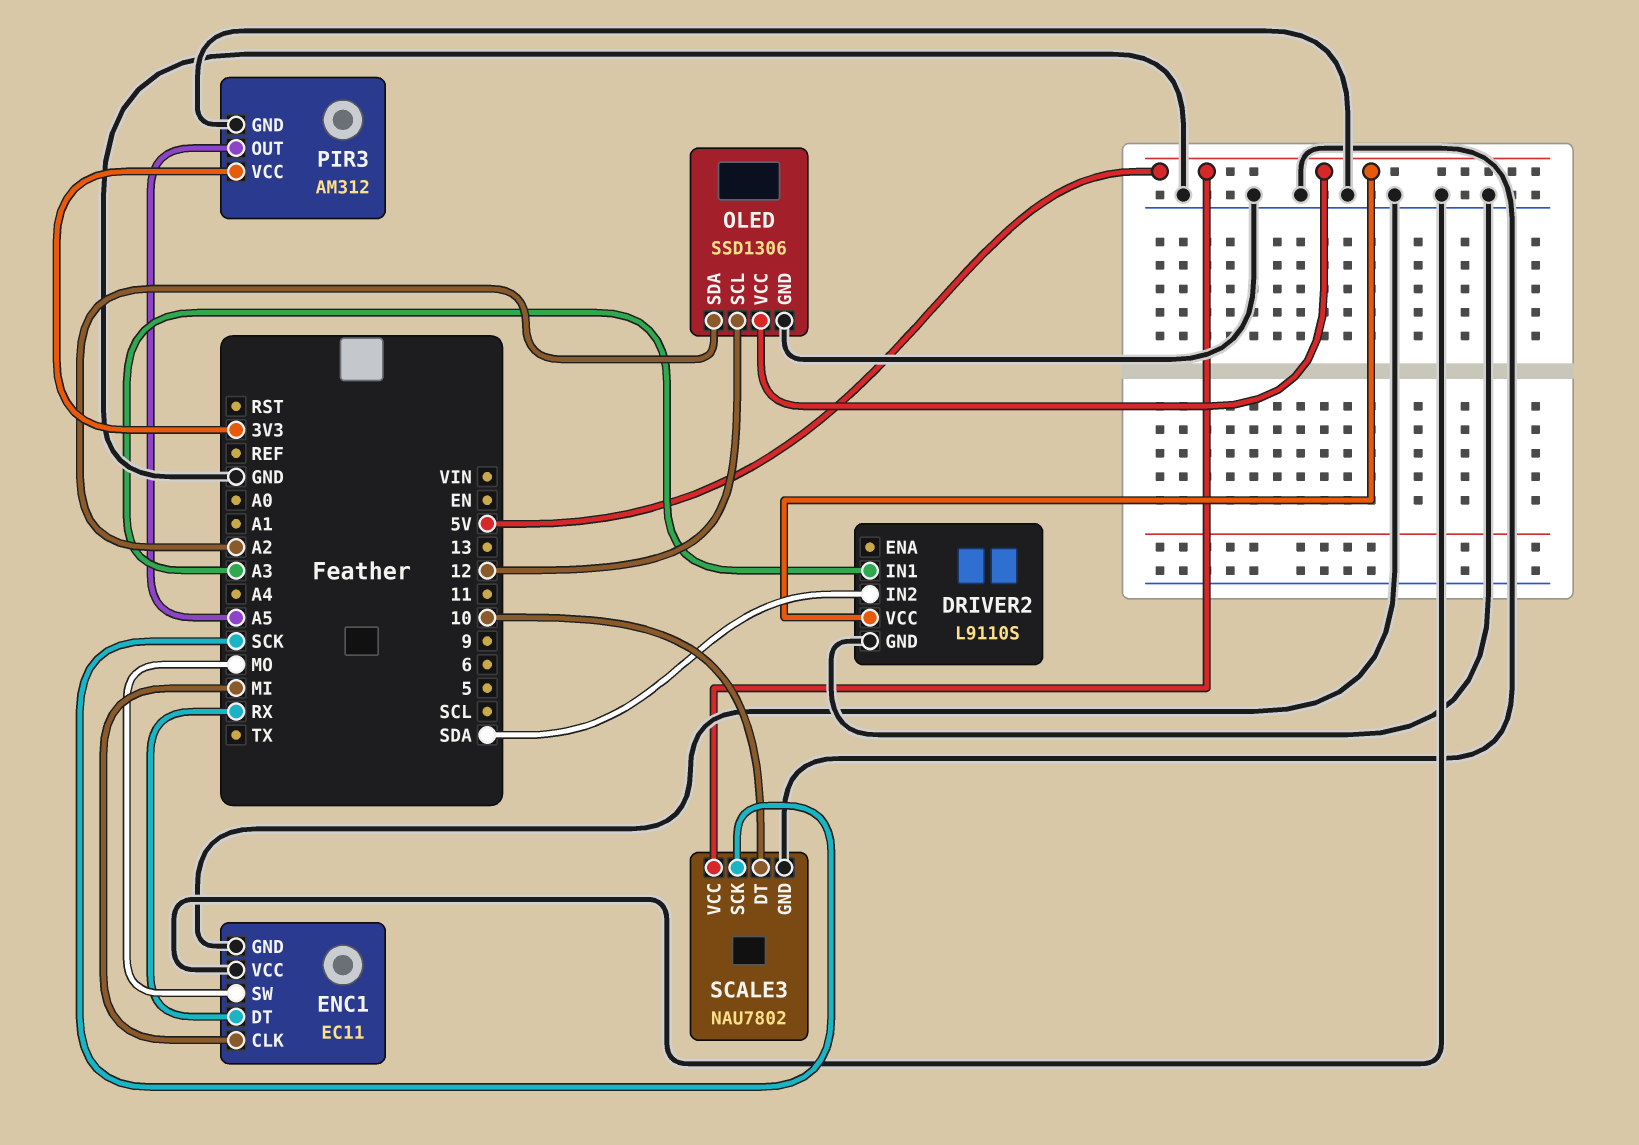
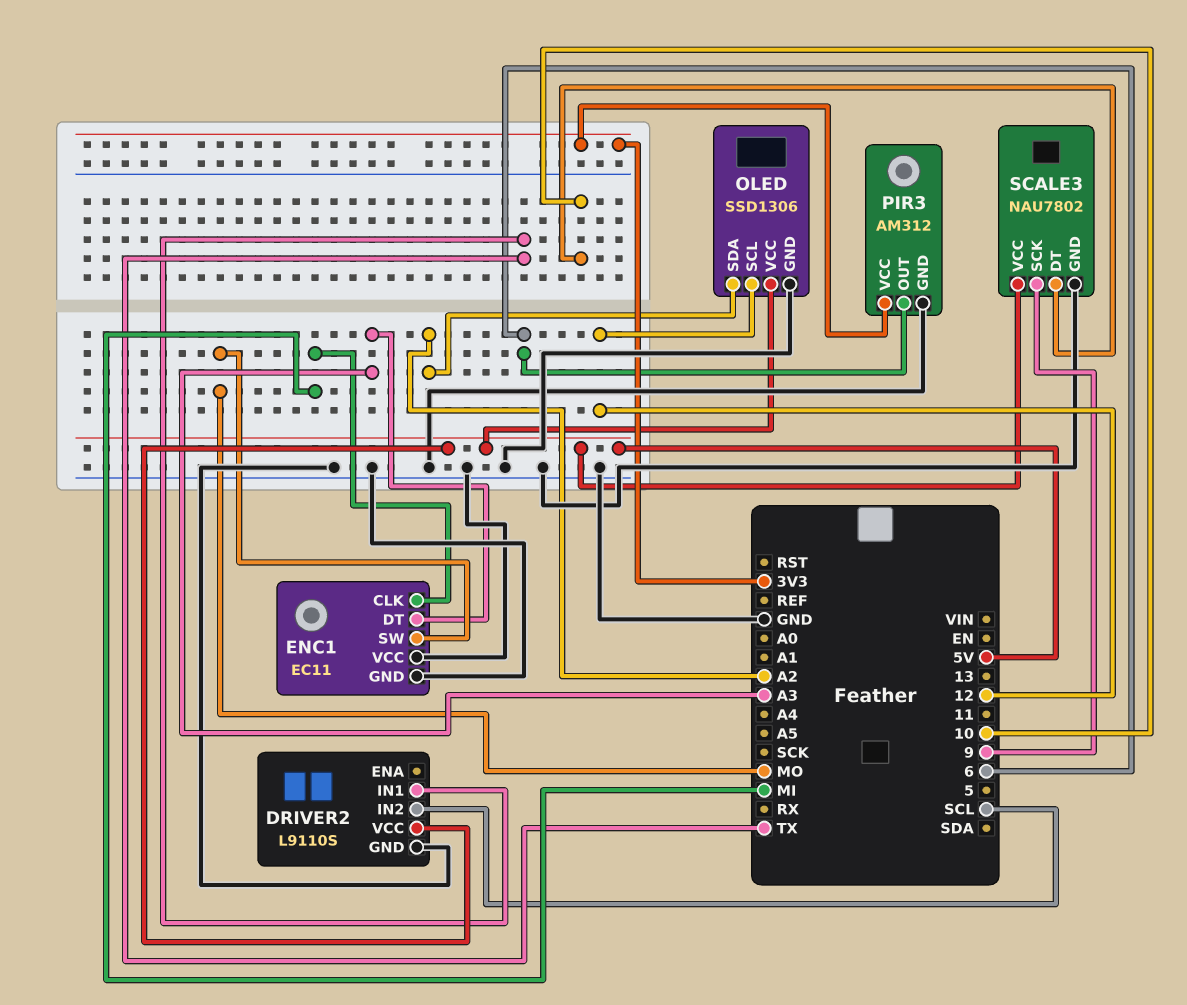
DRIVER2 pin IN1: A3 -> TX
DRIVER2 pin IN2: SDA -> SCL
ENC1 pin DT: RX -> A3
PIR3 pin OUT: A5 -> 6
SCALE3 pin SCK: SCK -> 9

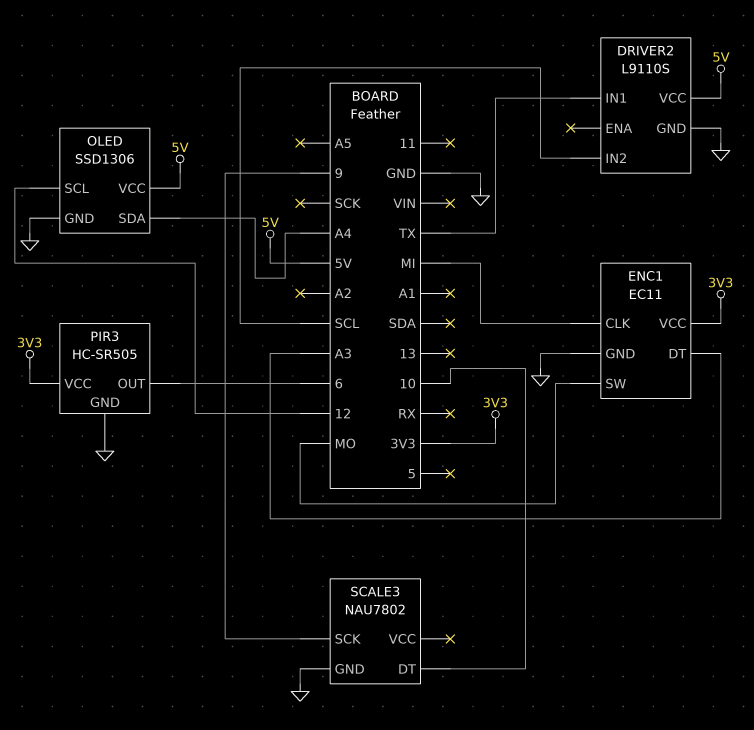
ENC1 pin VCC: GND -> 3V3
OLED pin SDA: A2 -> A4
PIR3: AM312 -> HC-SR505
SCALE3 pin VCC: 5V -> none

